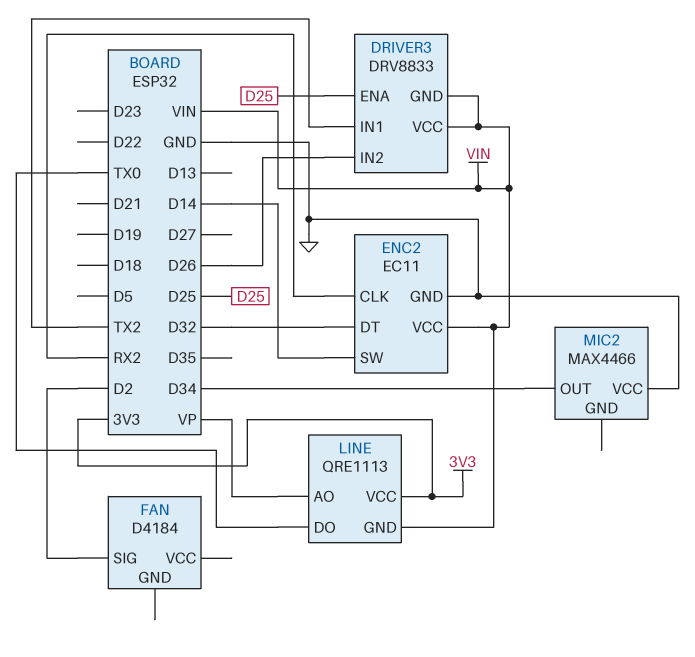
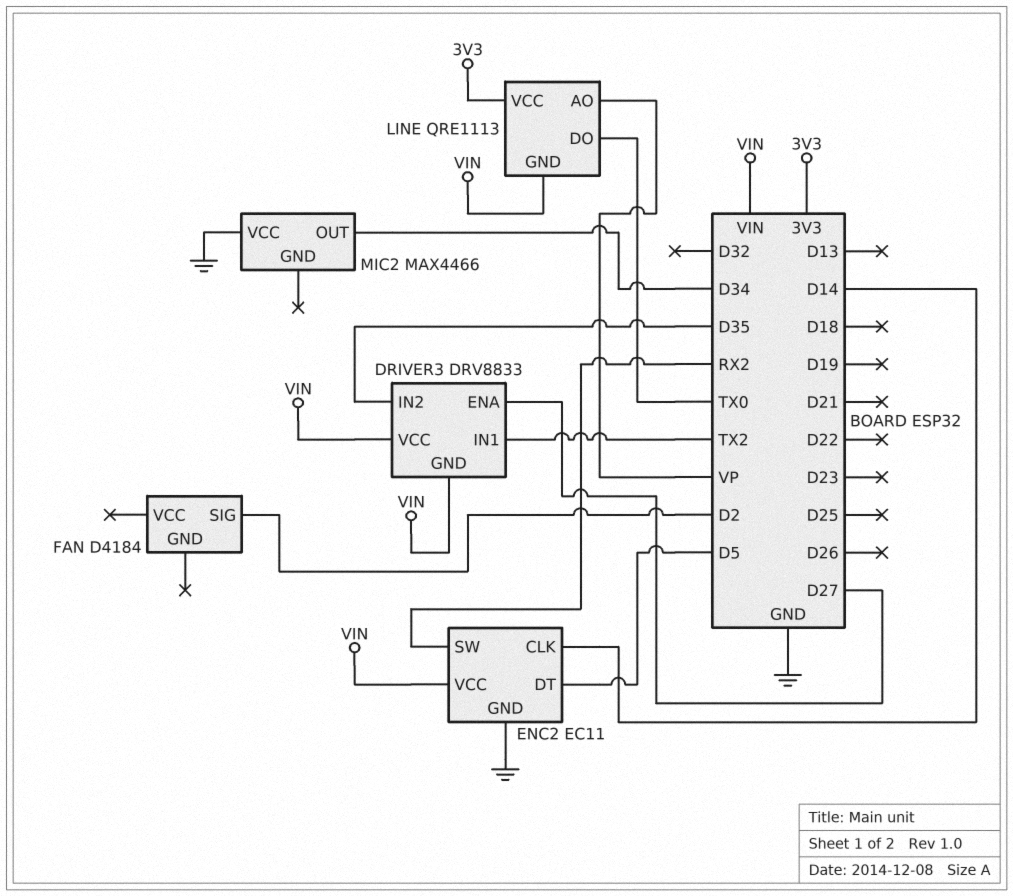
DRIVER3 pin ENA: D25 -> D27
DRIVER3 pin IN2: D26 -> D35
ENC2 pin CLK: RX2 -> D14
ENC2 pin DT: D32 -> D5
ENC2 pin SW: D14 -> RX2

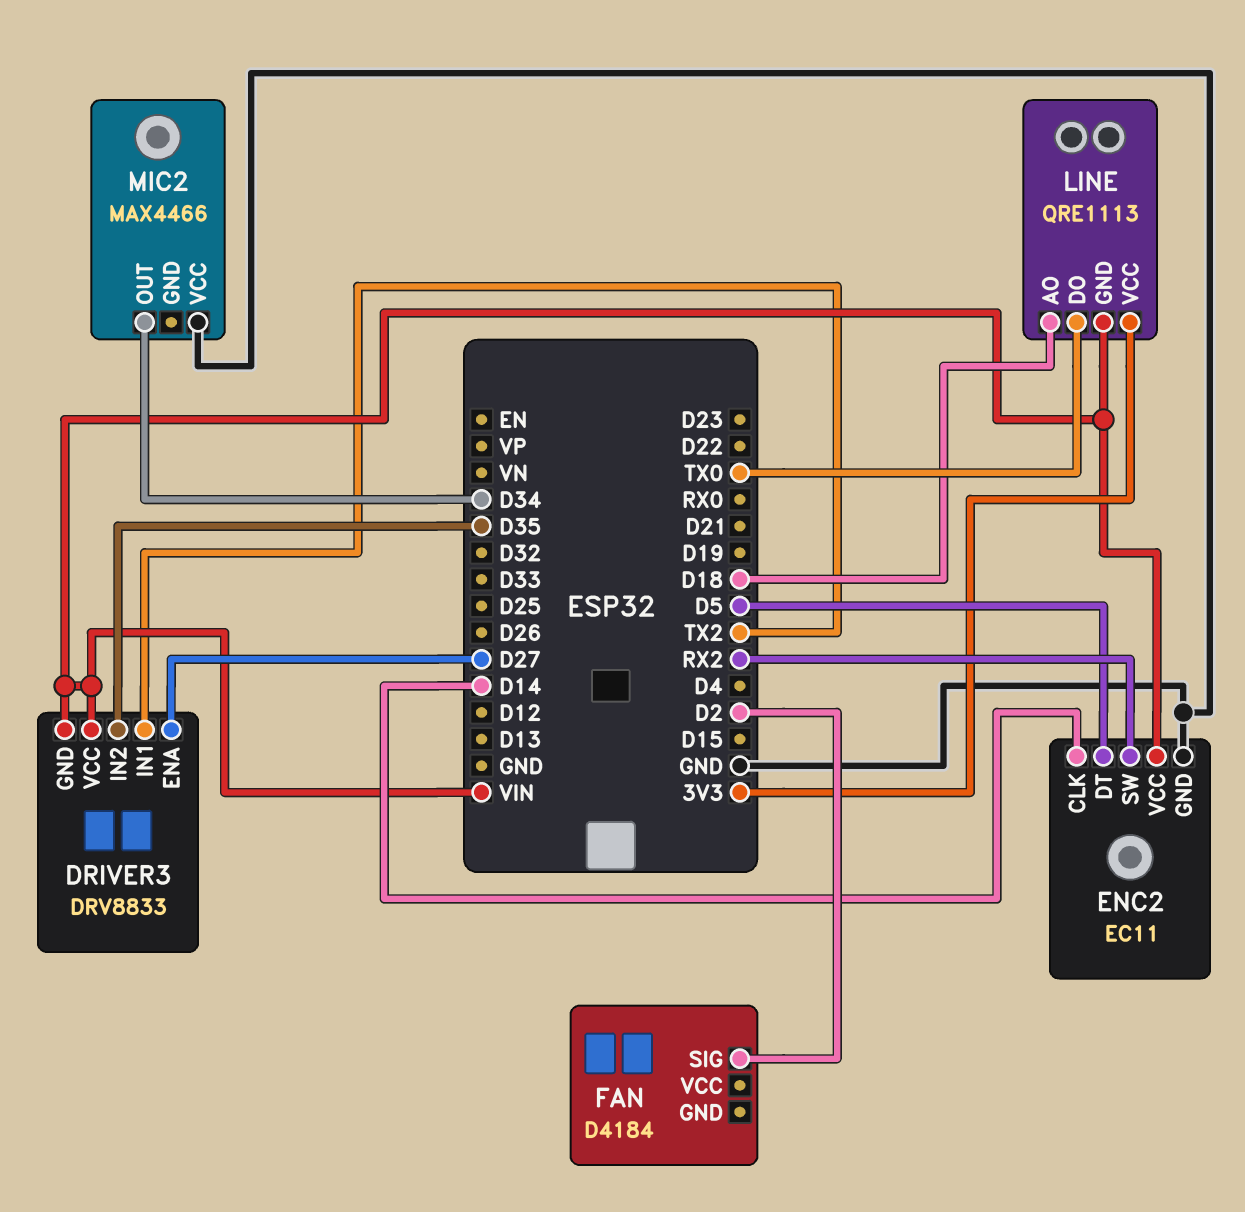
LINE pin AO: VP -> D18

